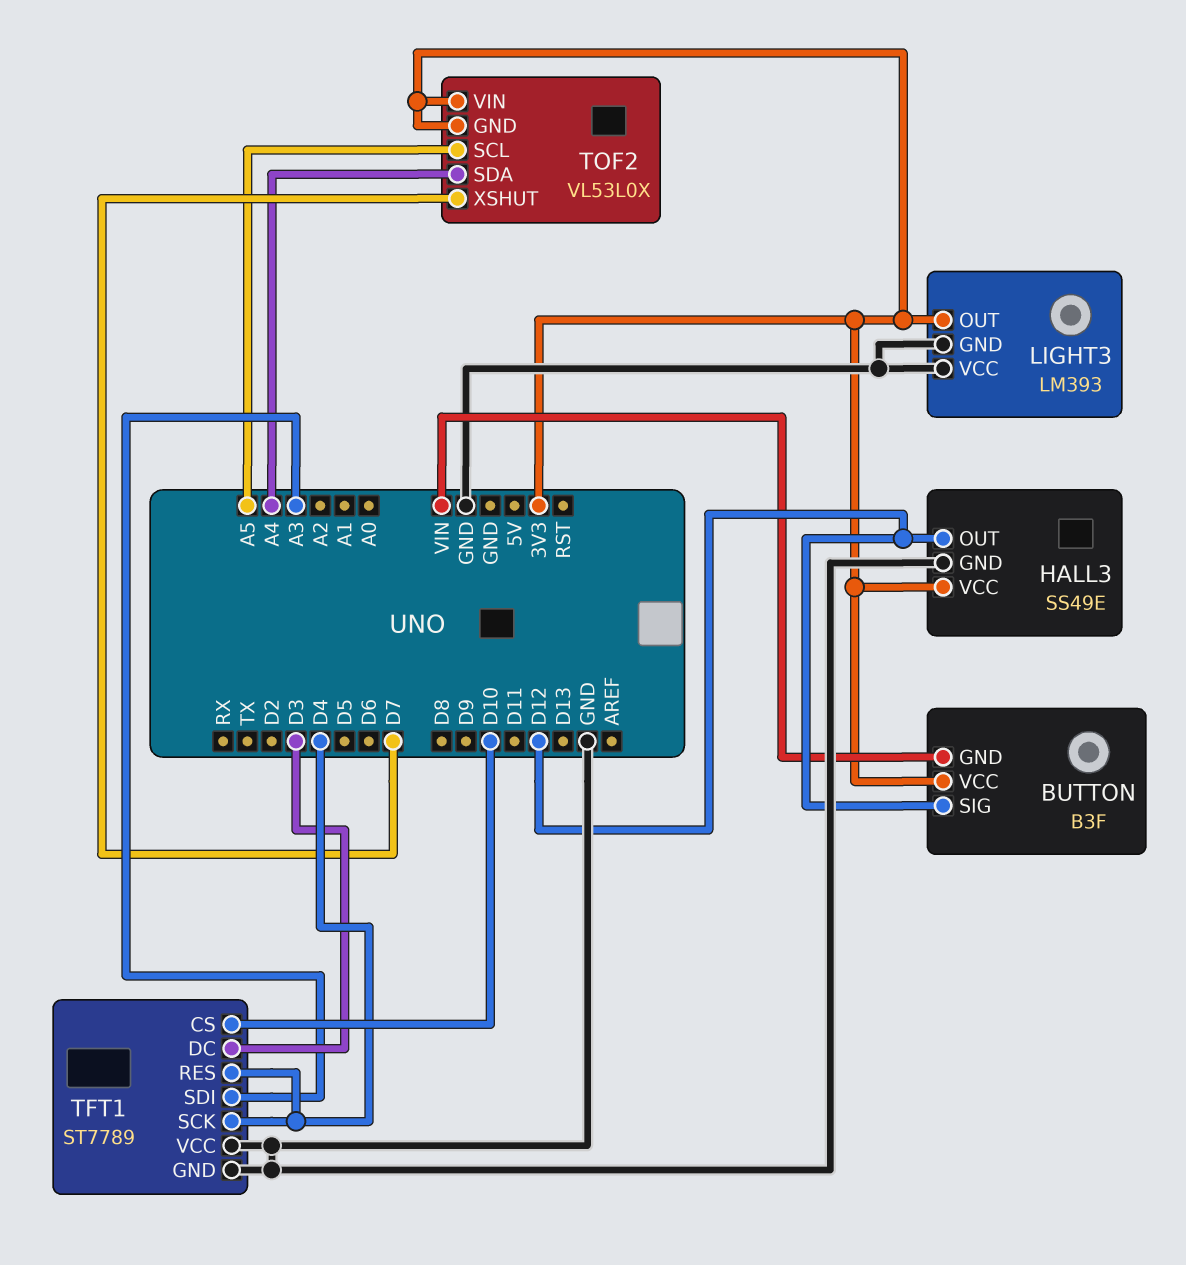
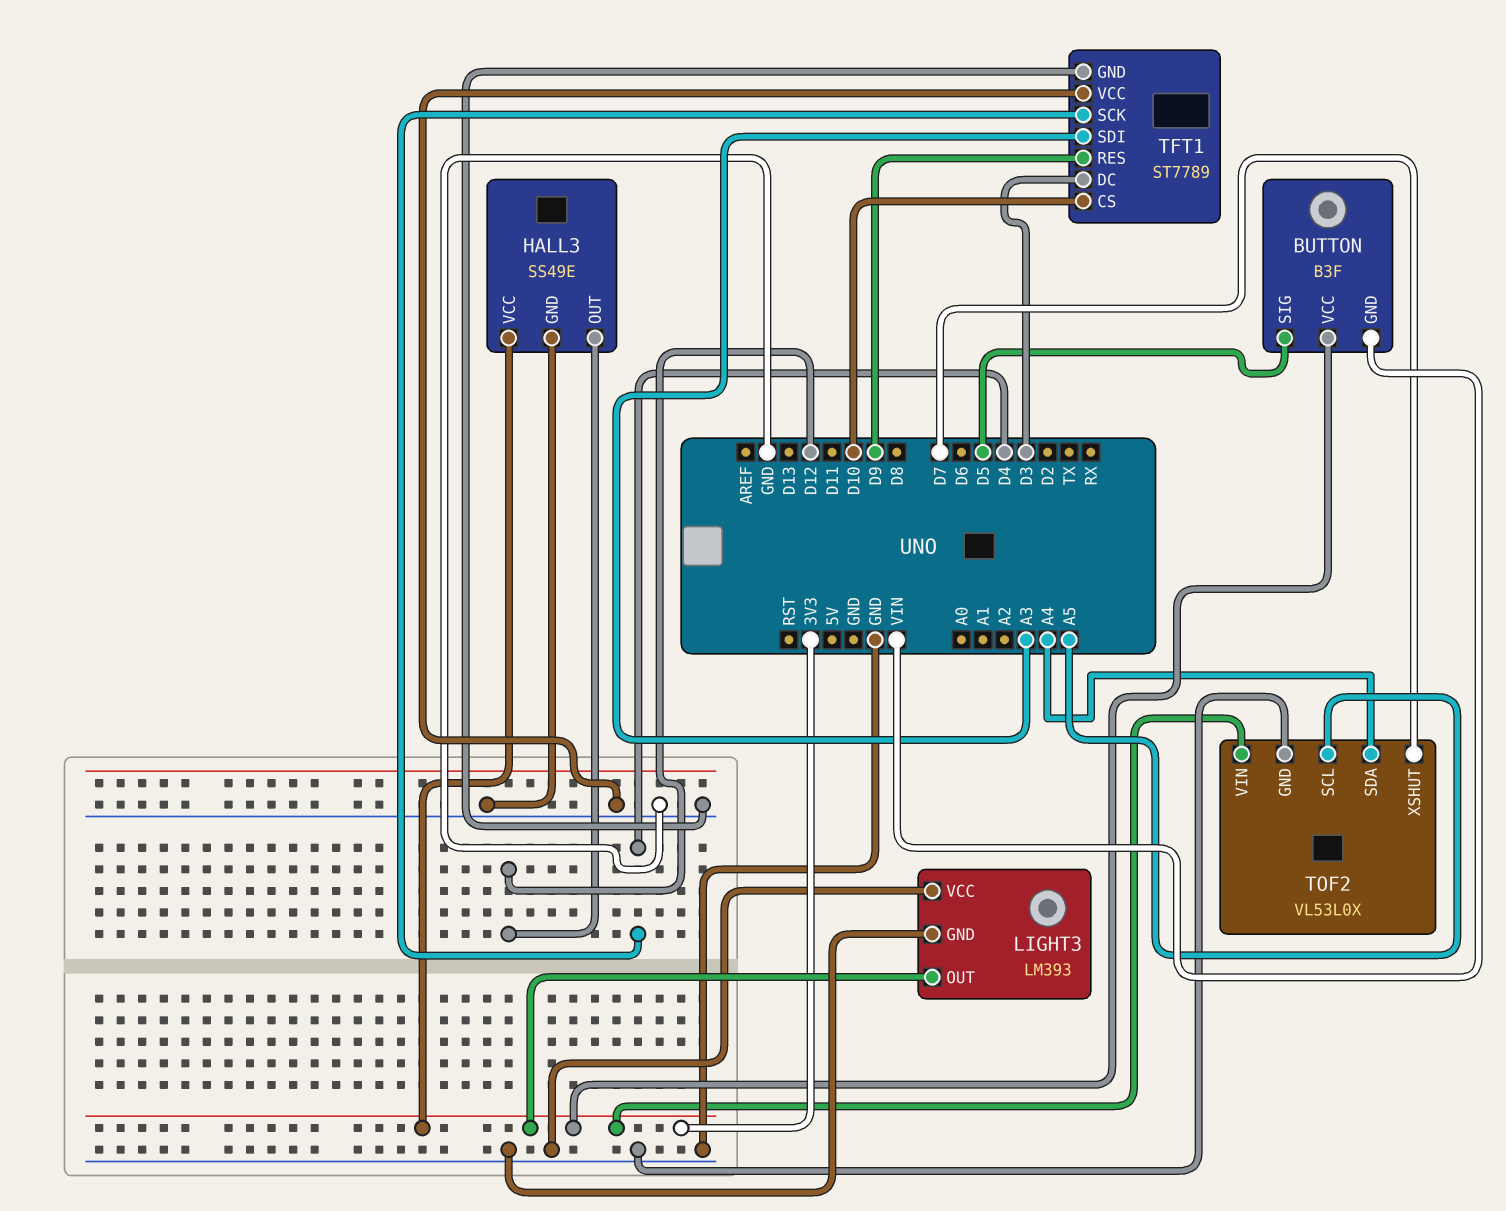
BUTTON pin SIG: D12 -> D5
TFT1 pin RES: D4 -> D9
TOF2 pin GND: 3V3 -> GND

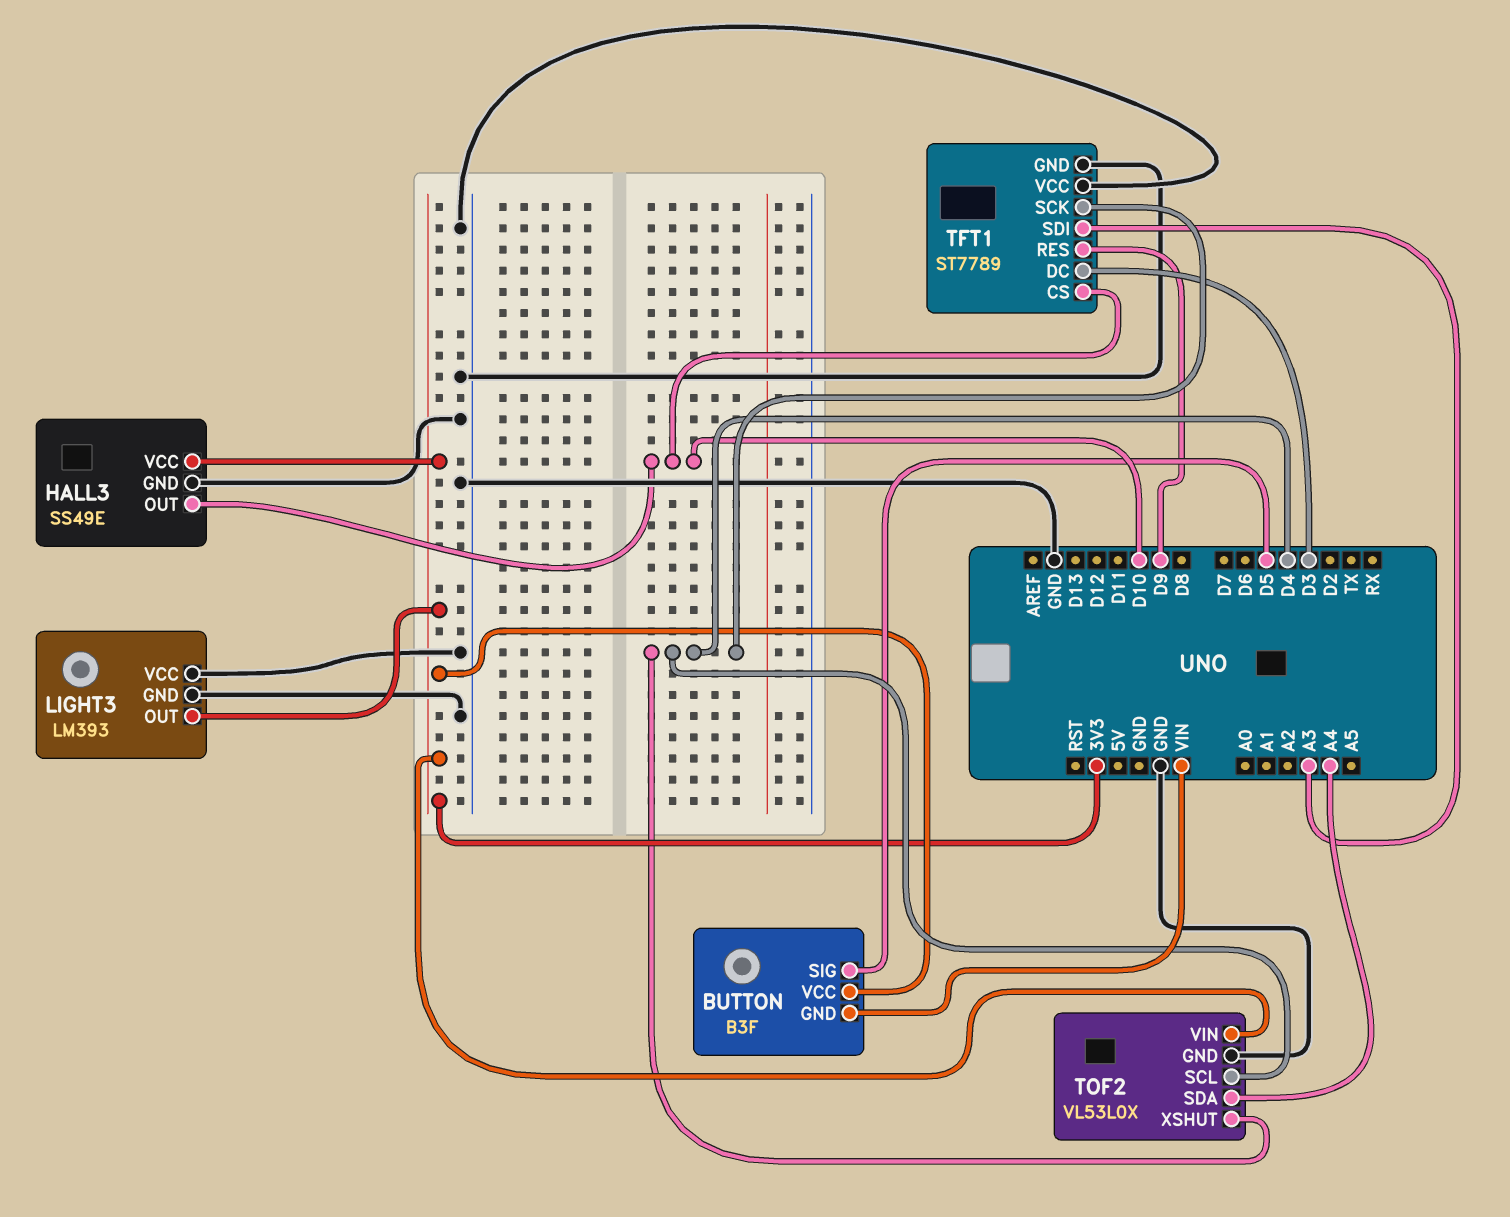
HALL3 pin OUT: D12 -> D10
TOF2 pin SCL: A5 -> D4
TOF2 pin XSHUT: D7 -> D4

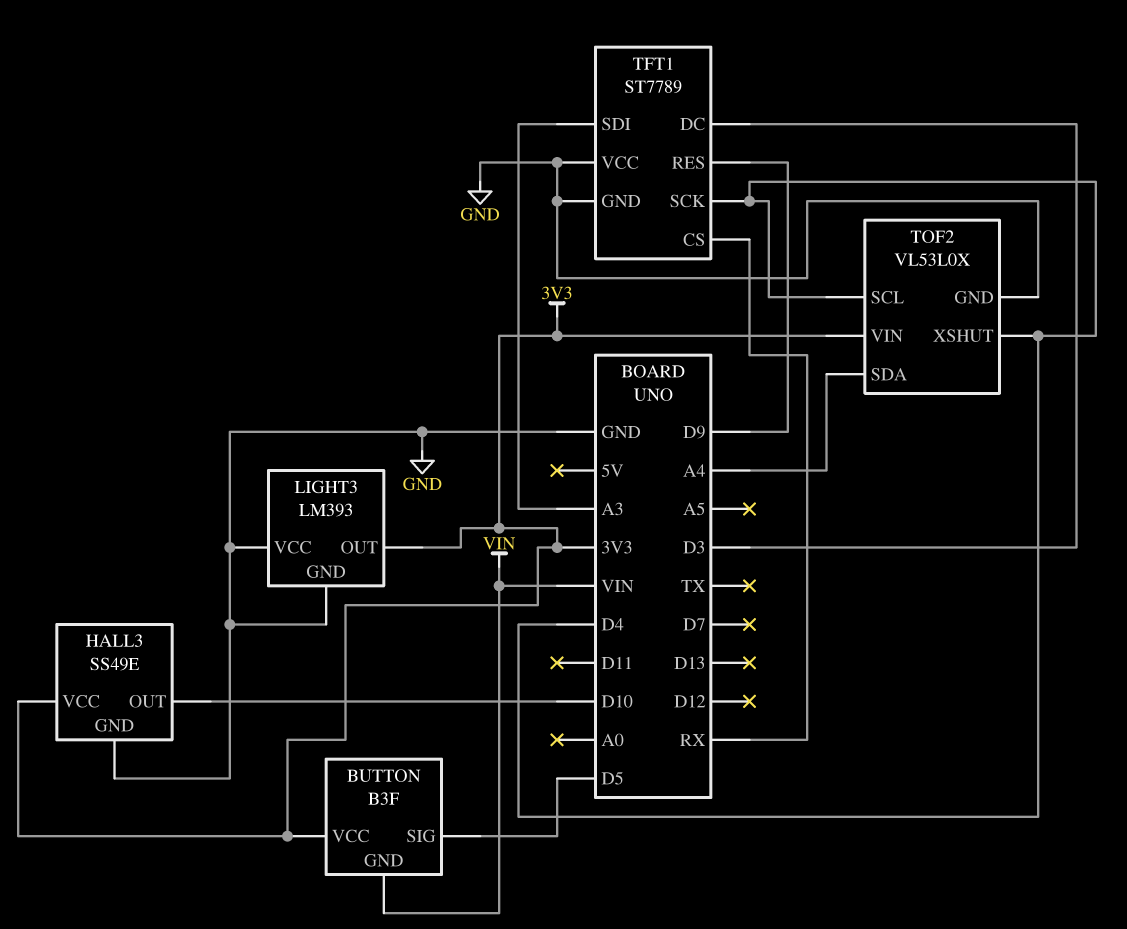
TFT1 pin CS: D10 -> RX

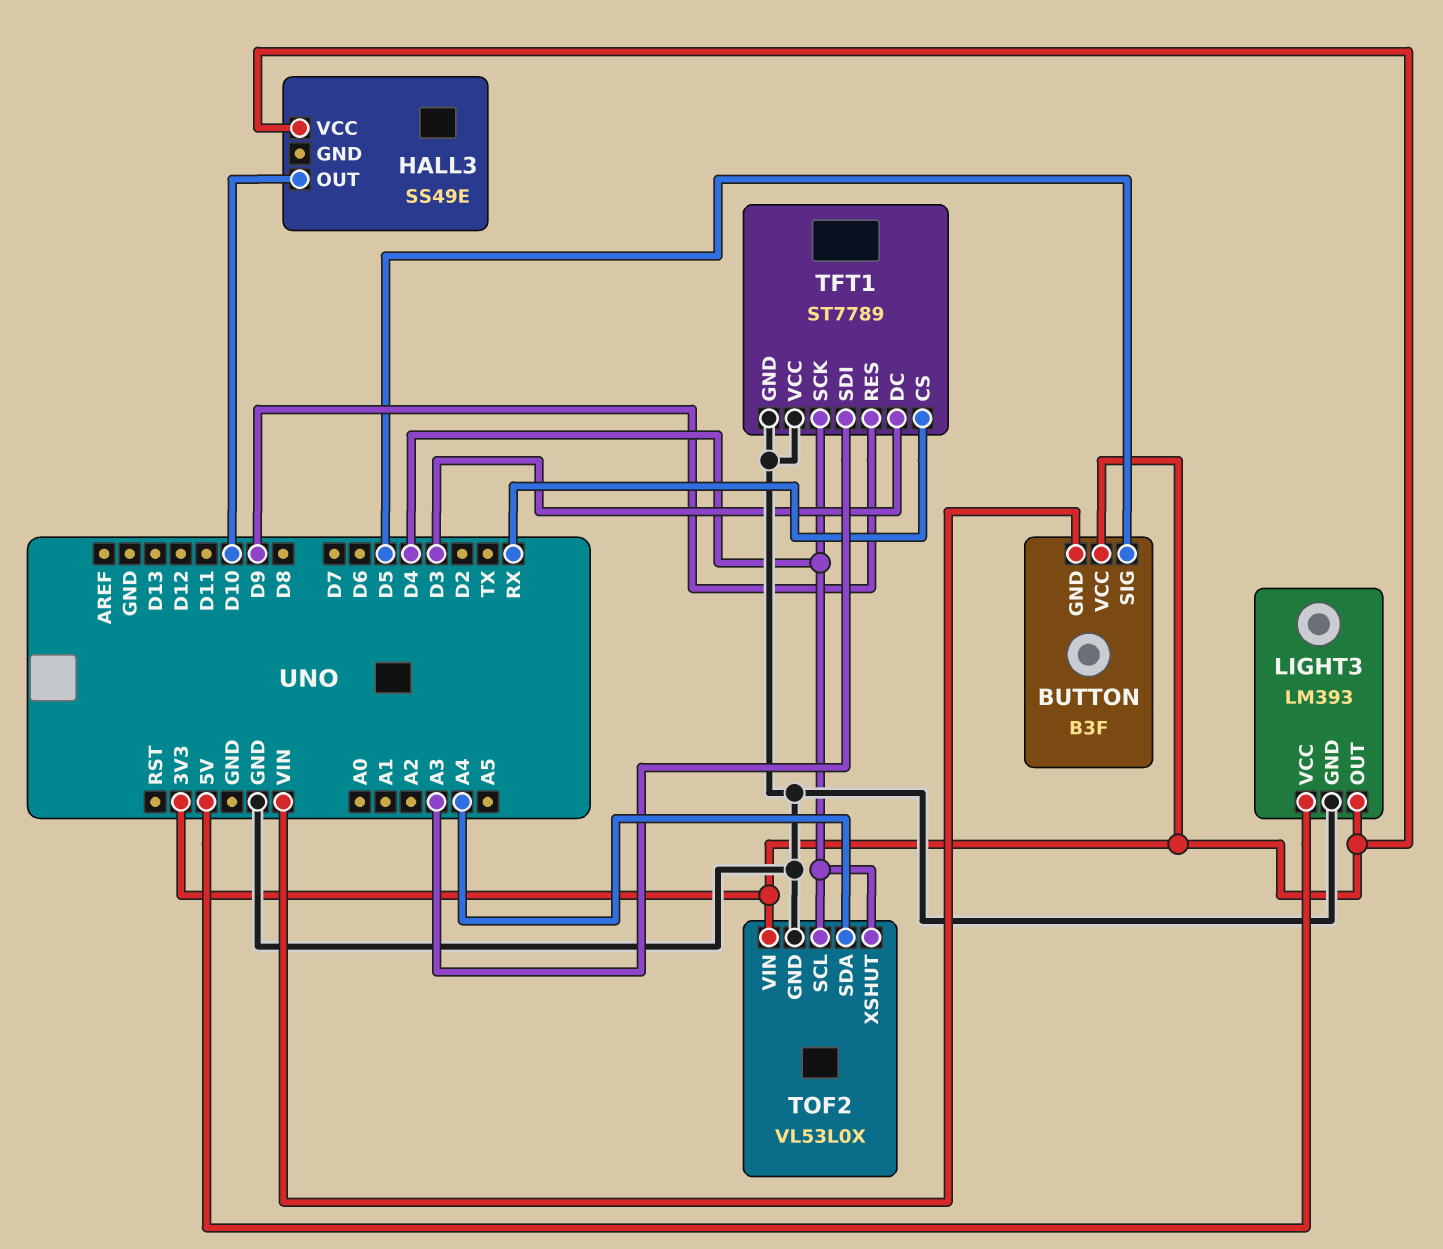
HALL3 pin GND: GND -> none
LIGHT3 pin VCC: GND -> 5V

